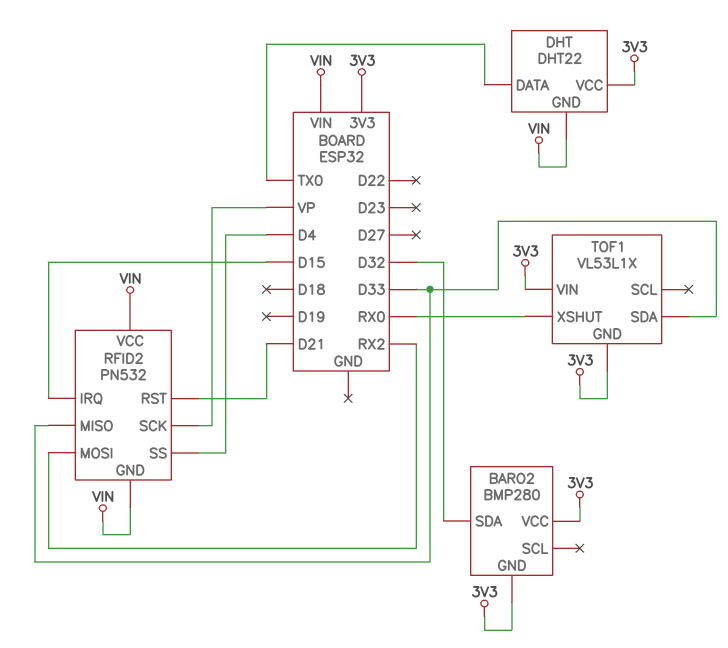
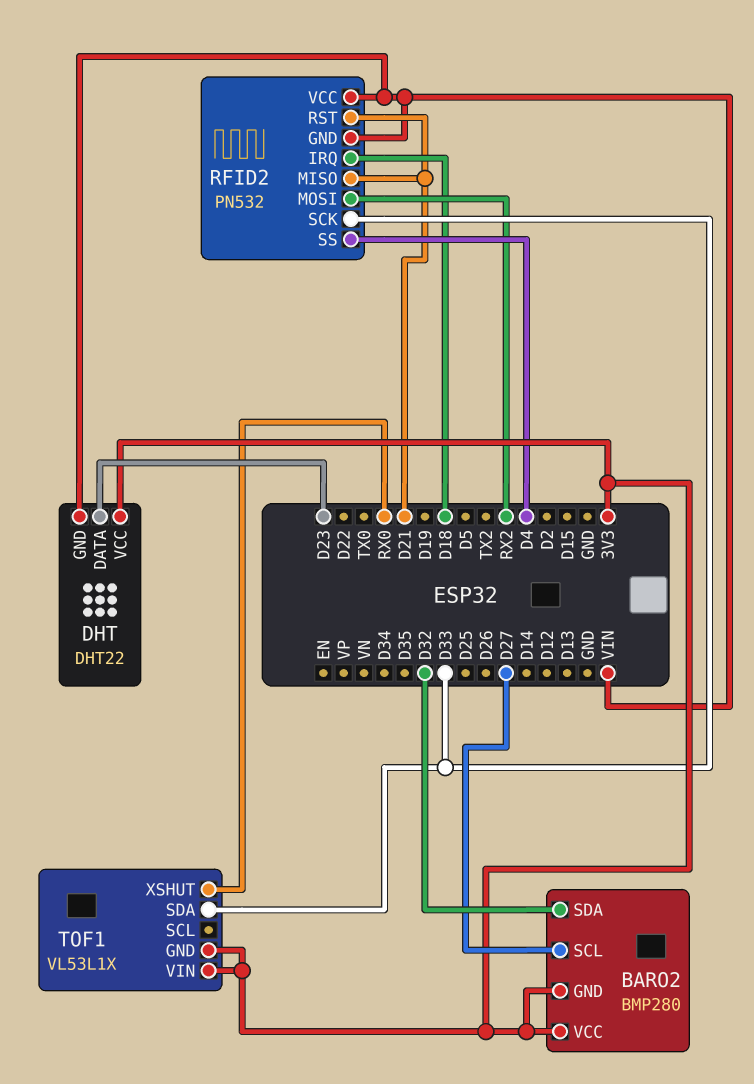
BARO2 pin SCL: none -> D27
DHT pin DATA: TX0 -> D23
RFID2 pin IRQ: D15 -> D18
RFID2 pin MISO: D33 -> D21
RFID2 pin SCK: VP -> D33

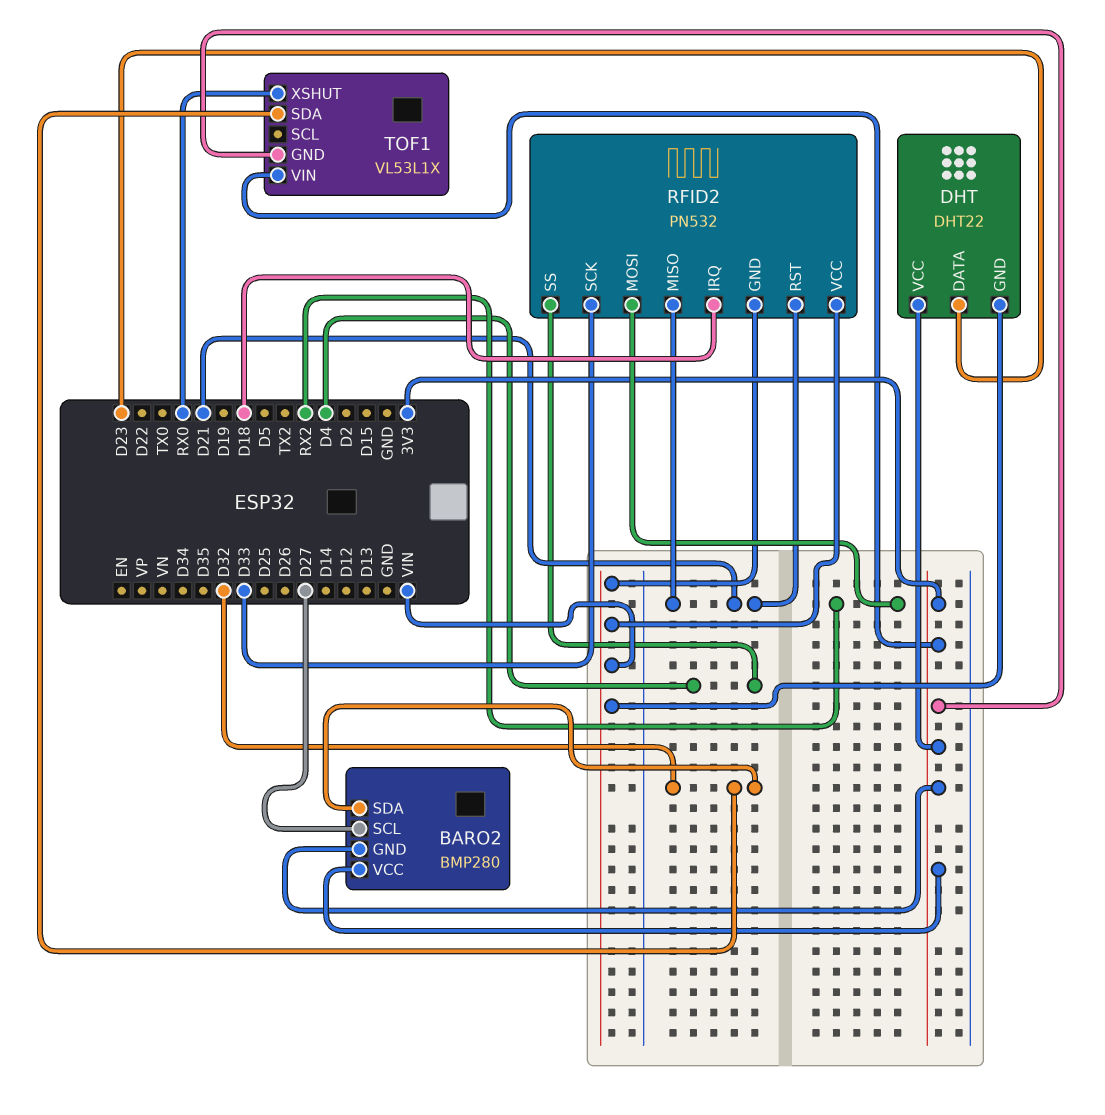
TOF1 pin SDA: D33 -> D32

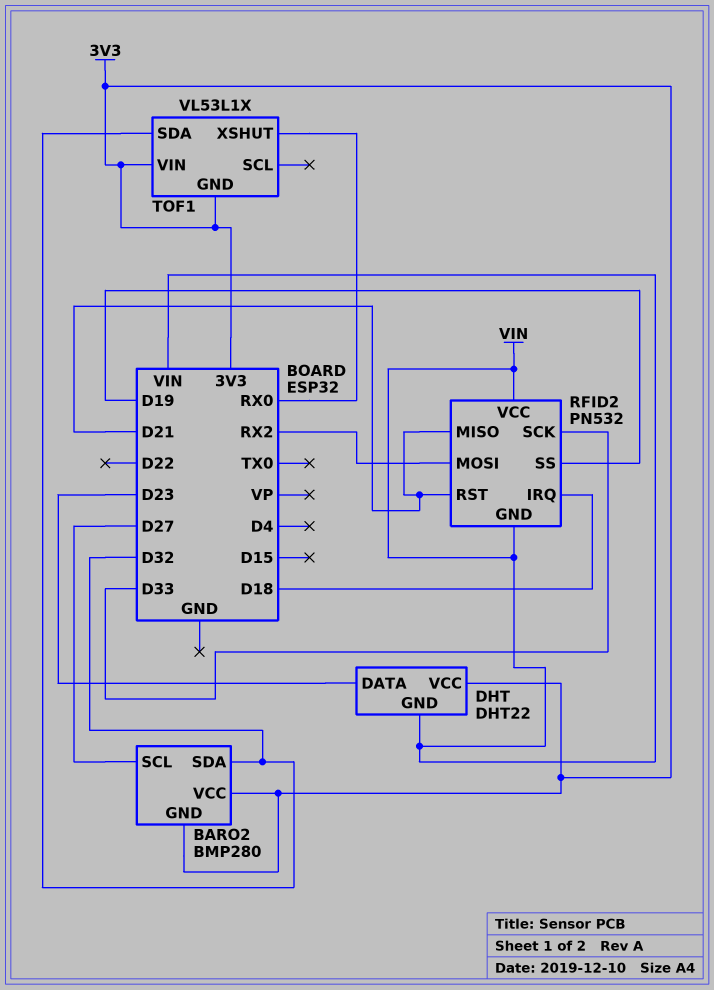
RFID2 pin SS: D4 -> D19

